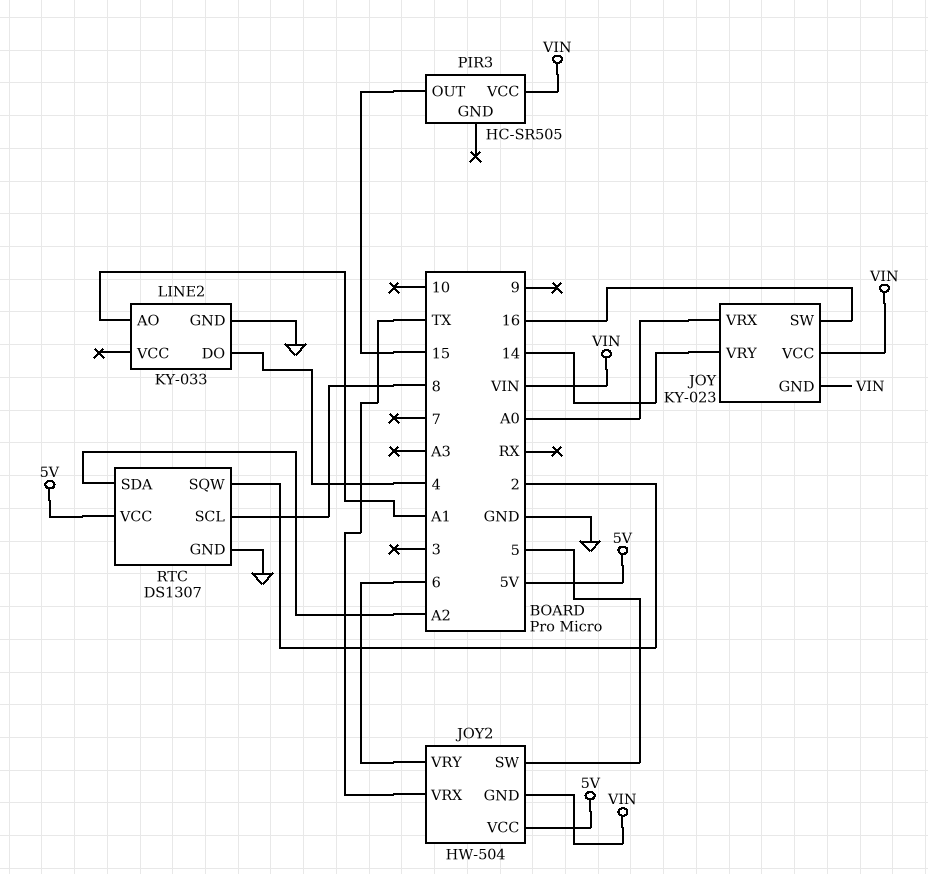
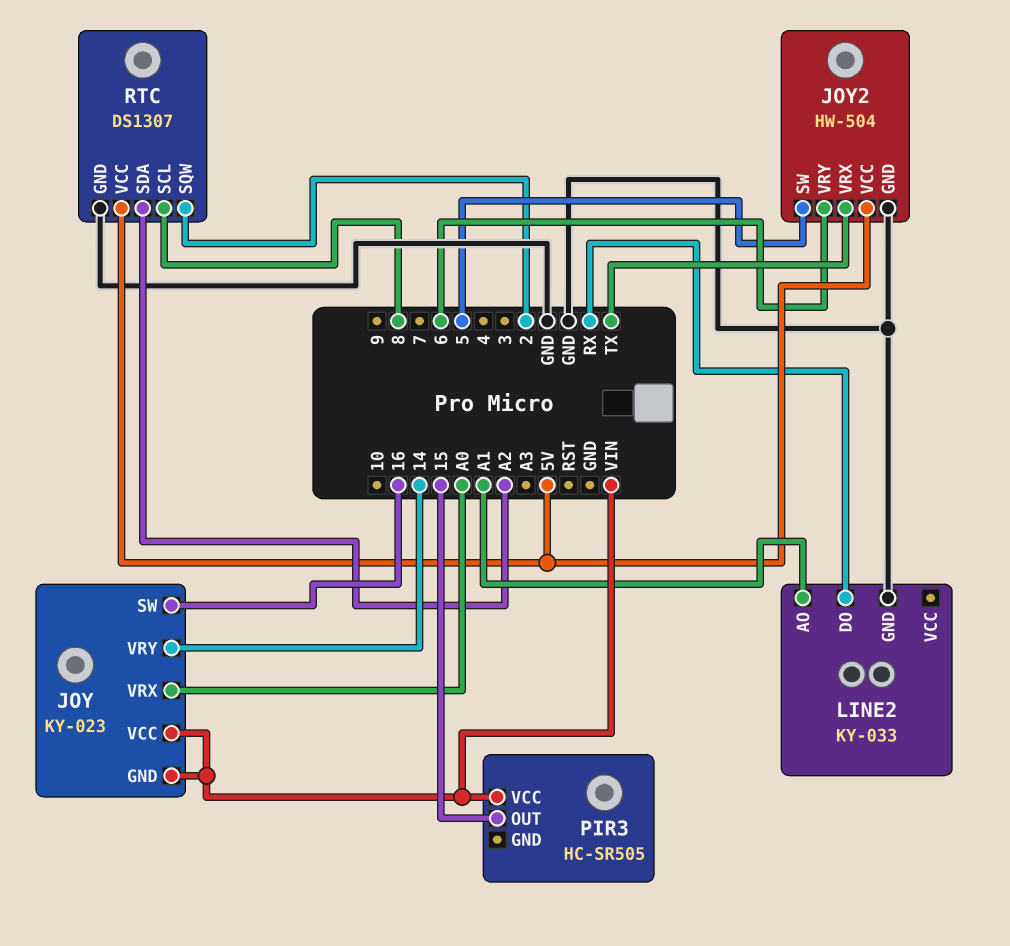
JOY2 pin GND: VIN -> GND
LINE2 pin DO: 4 -> RX

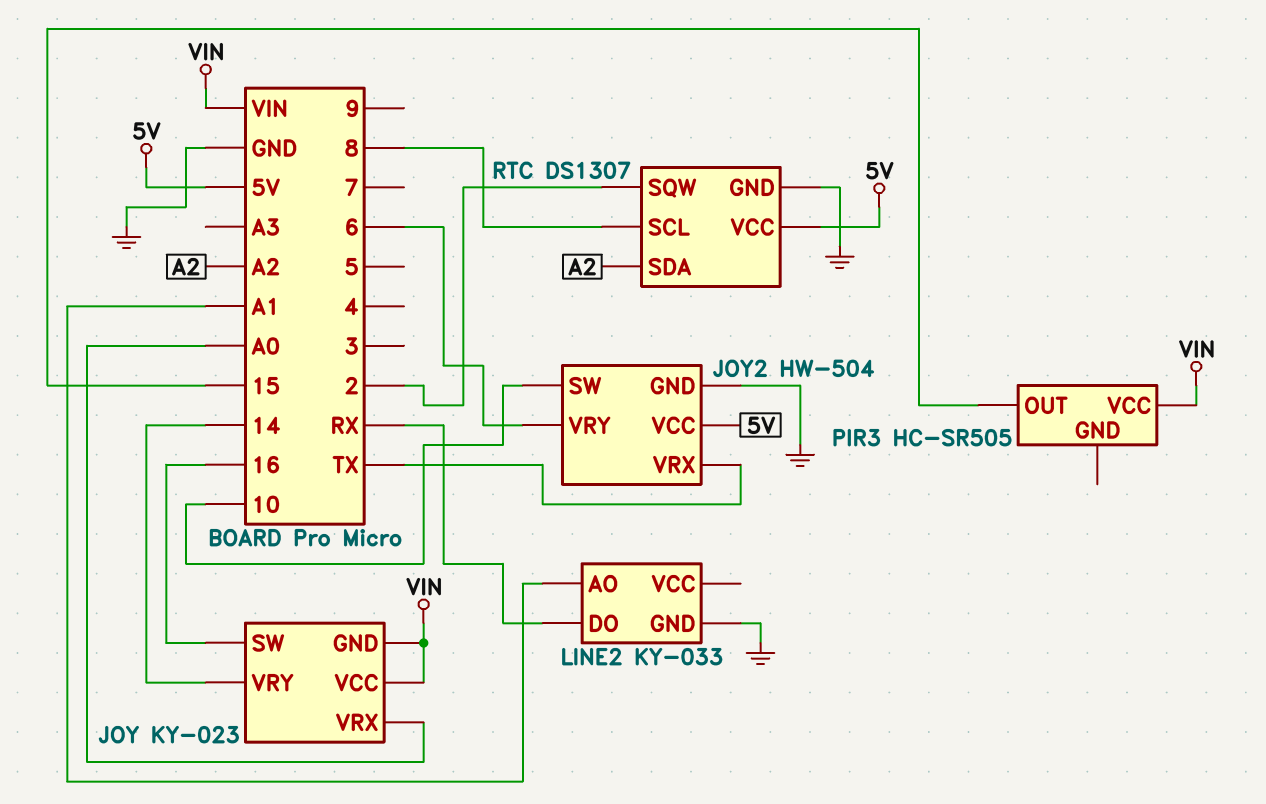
JOY2 pin SW: 5 -> 10

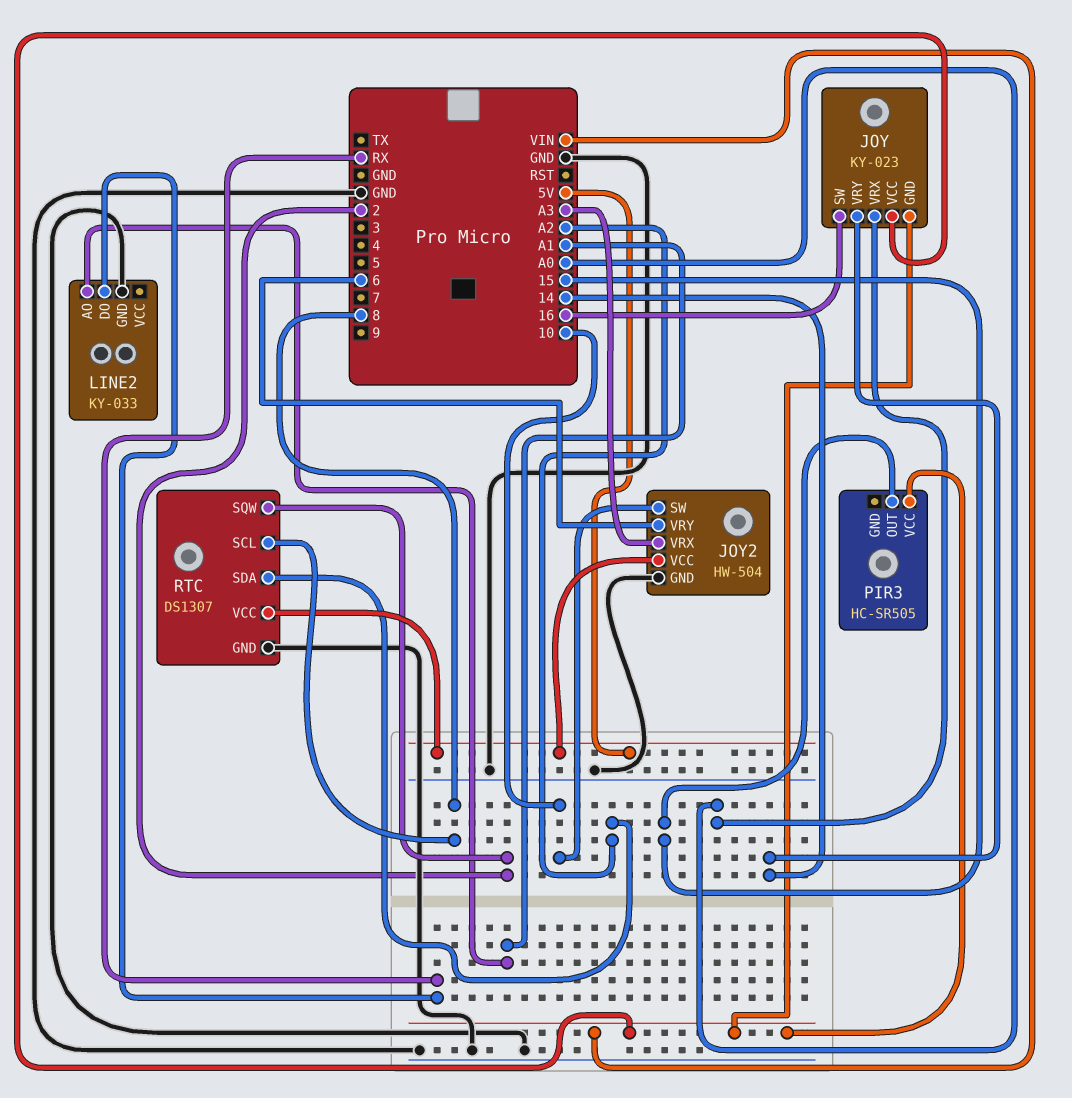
JOY2 pin VRX: TX -> A3

